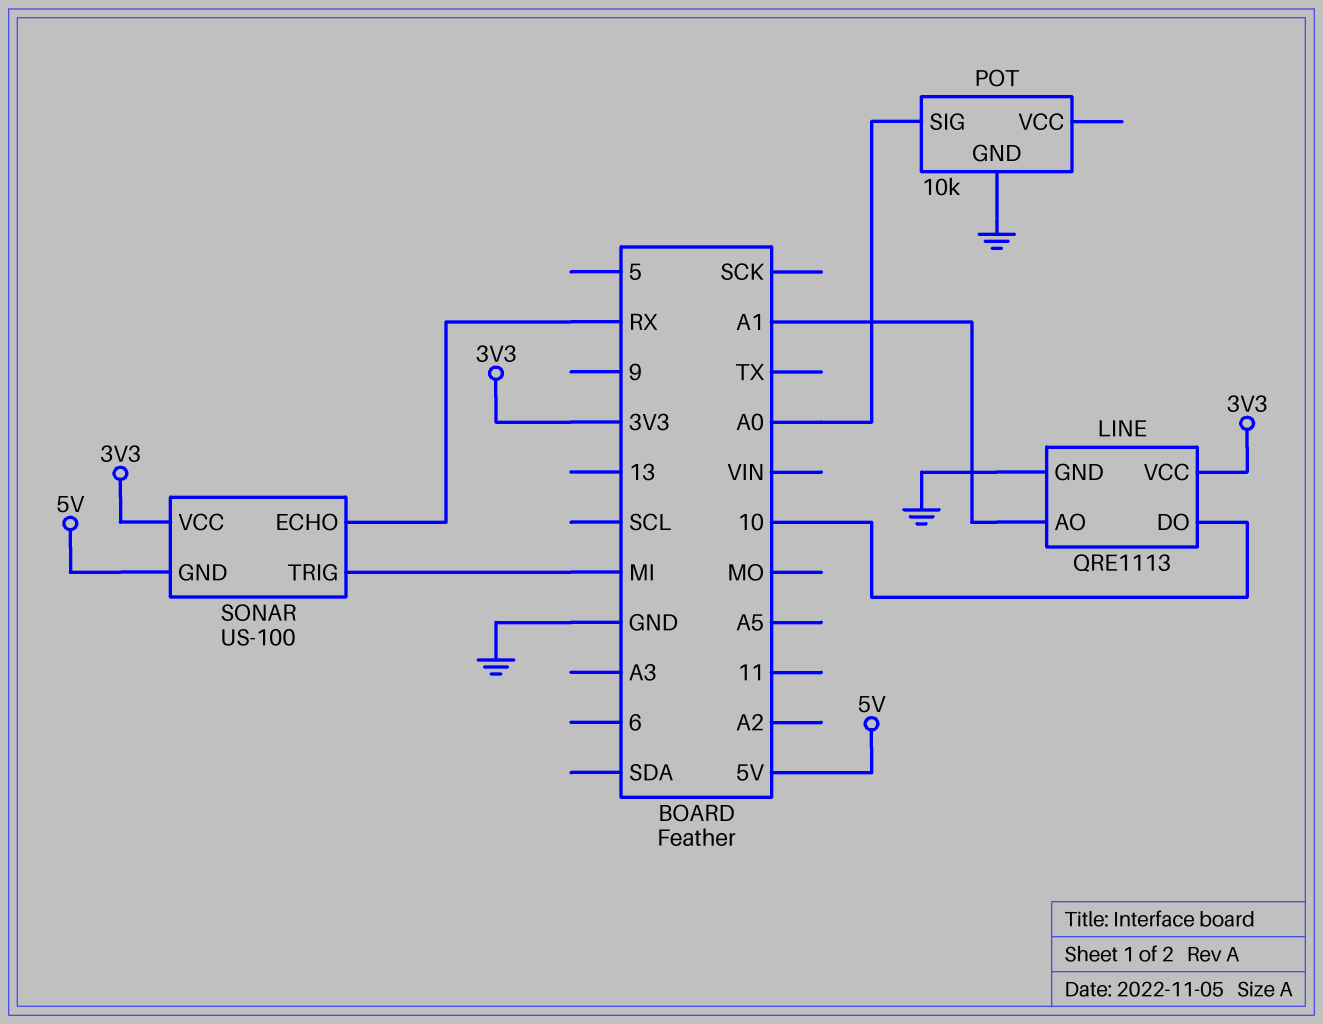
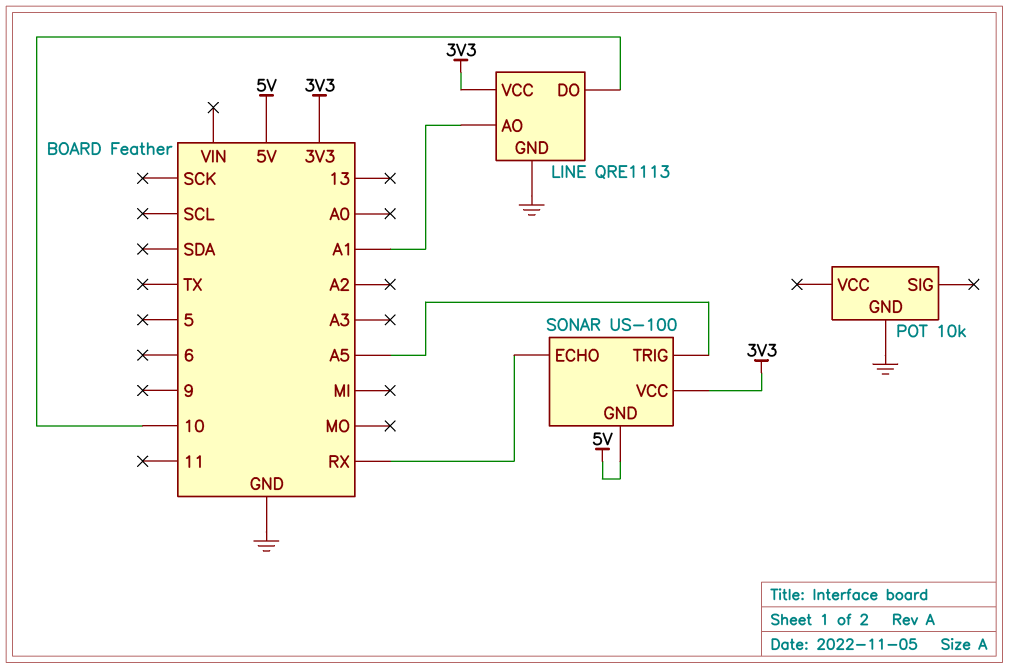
POT pin SIG: A0 -> none
SONAR pin TRIG: MI -> A5

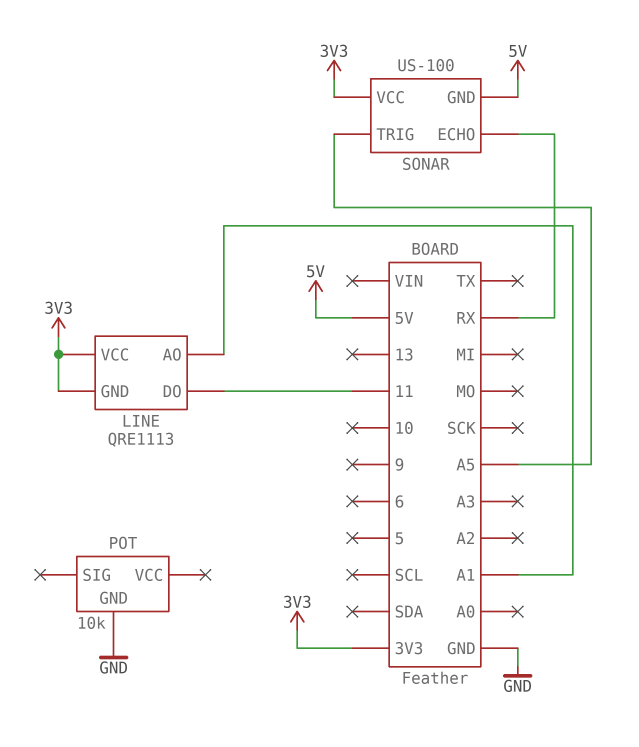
LINE pin DO: 10 -> 11
LINE pin GND: GND -> 3V3

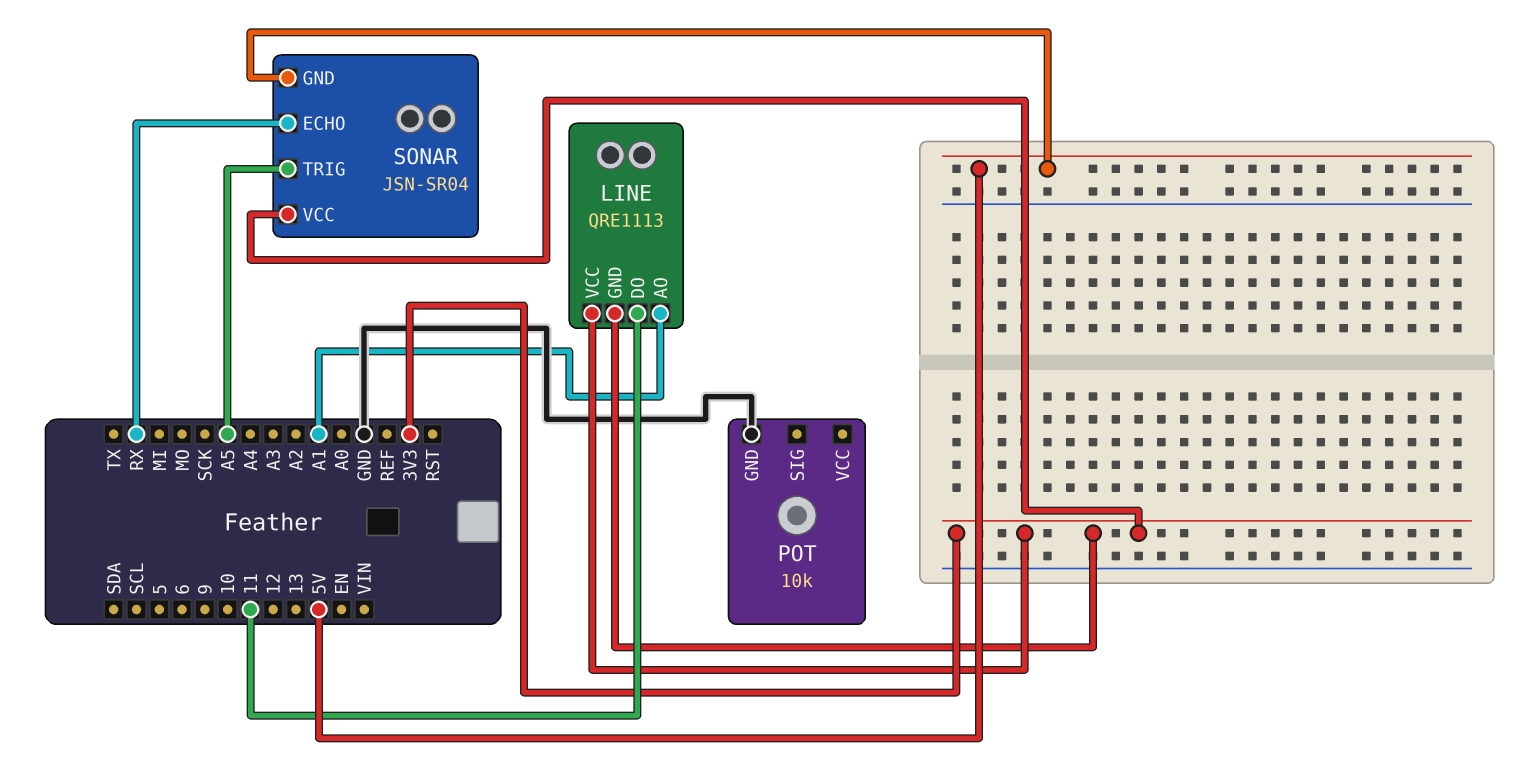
SONAR: US-100 -> JSN-SR04

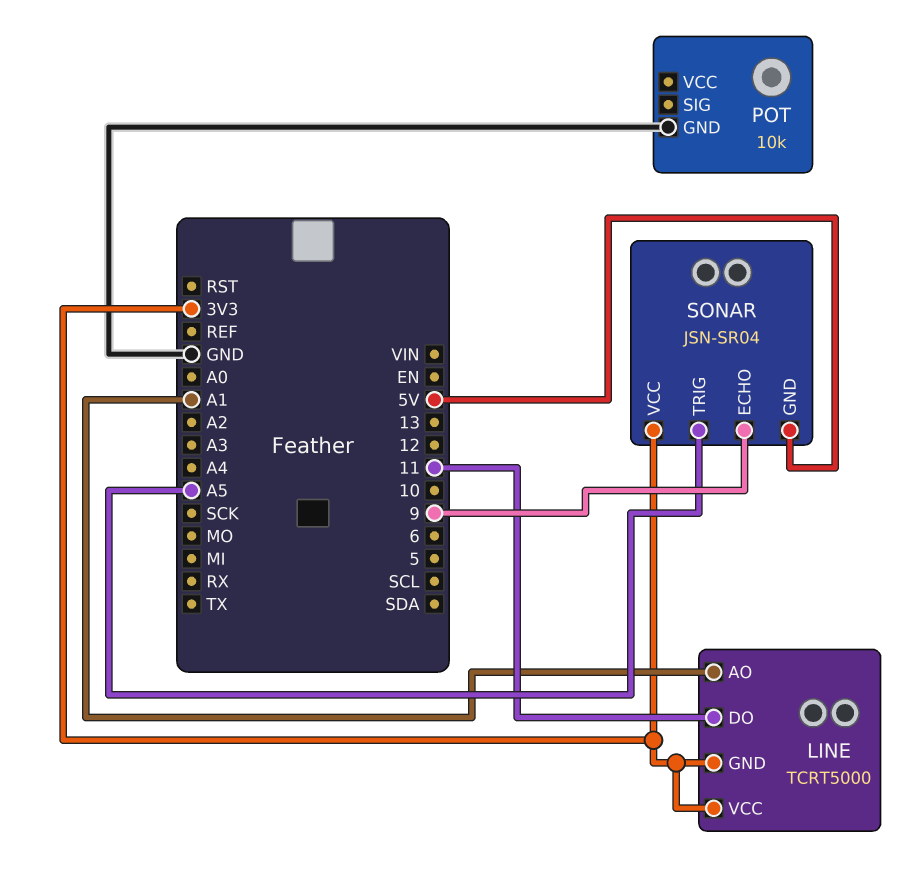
LINE: QRE1113 -> TCRT5000
SONAR pin ECHO: RX -> 9

